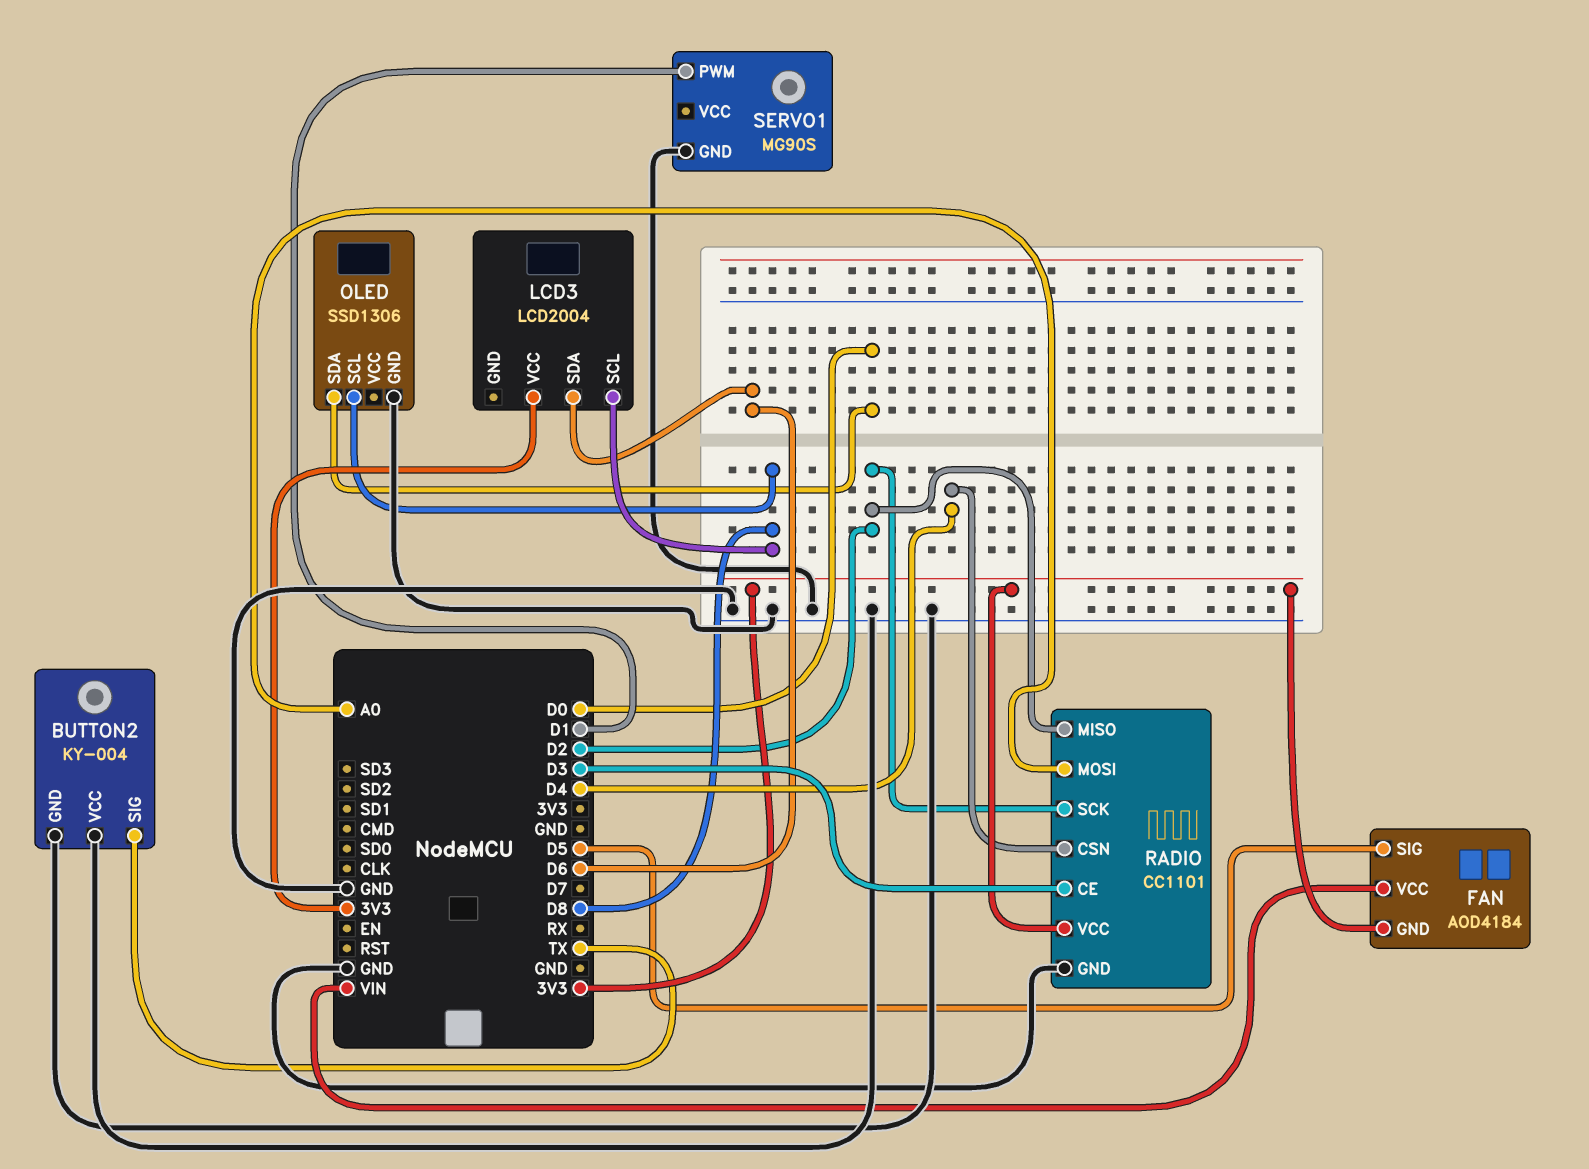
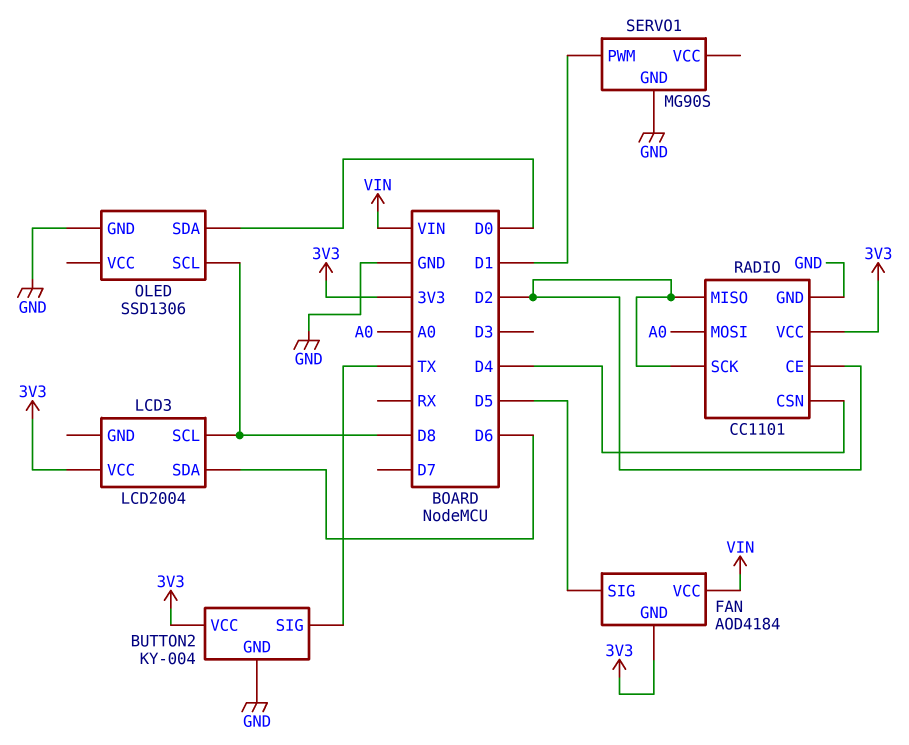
BUTTON2 pin VCC: GND -> 3V3
RADIO pin CE: D3 -> D2

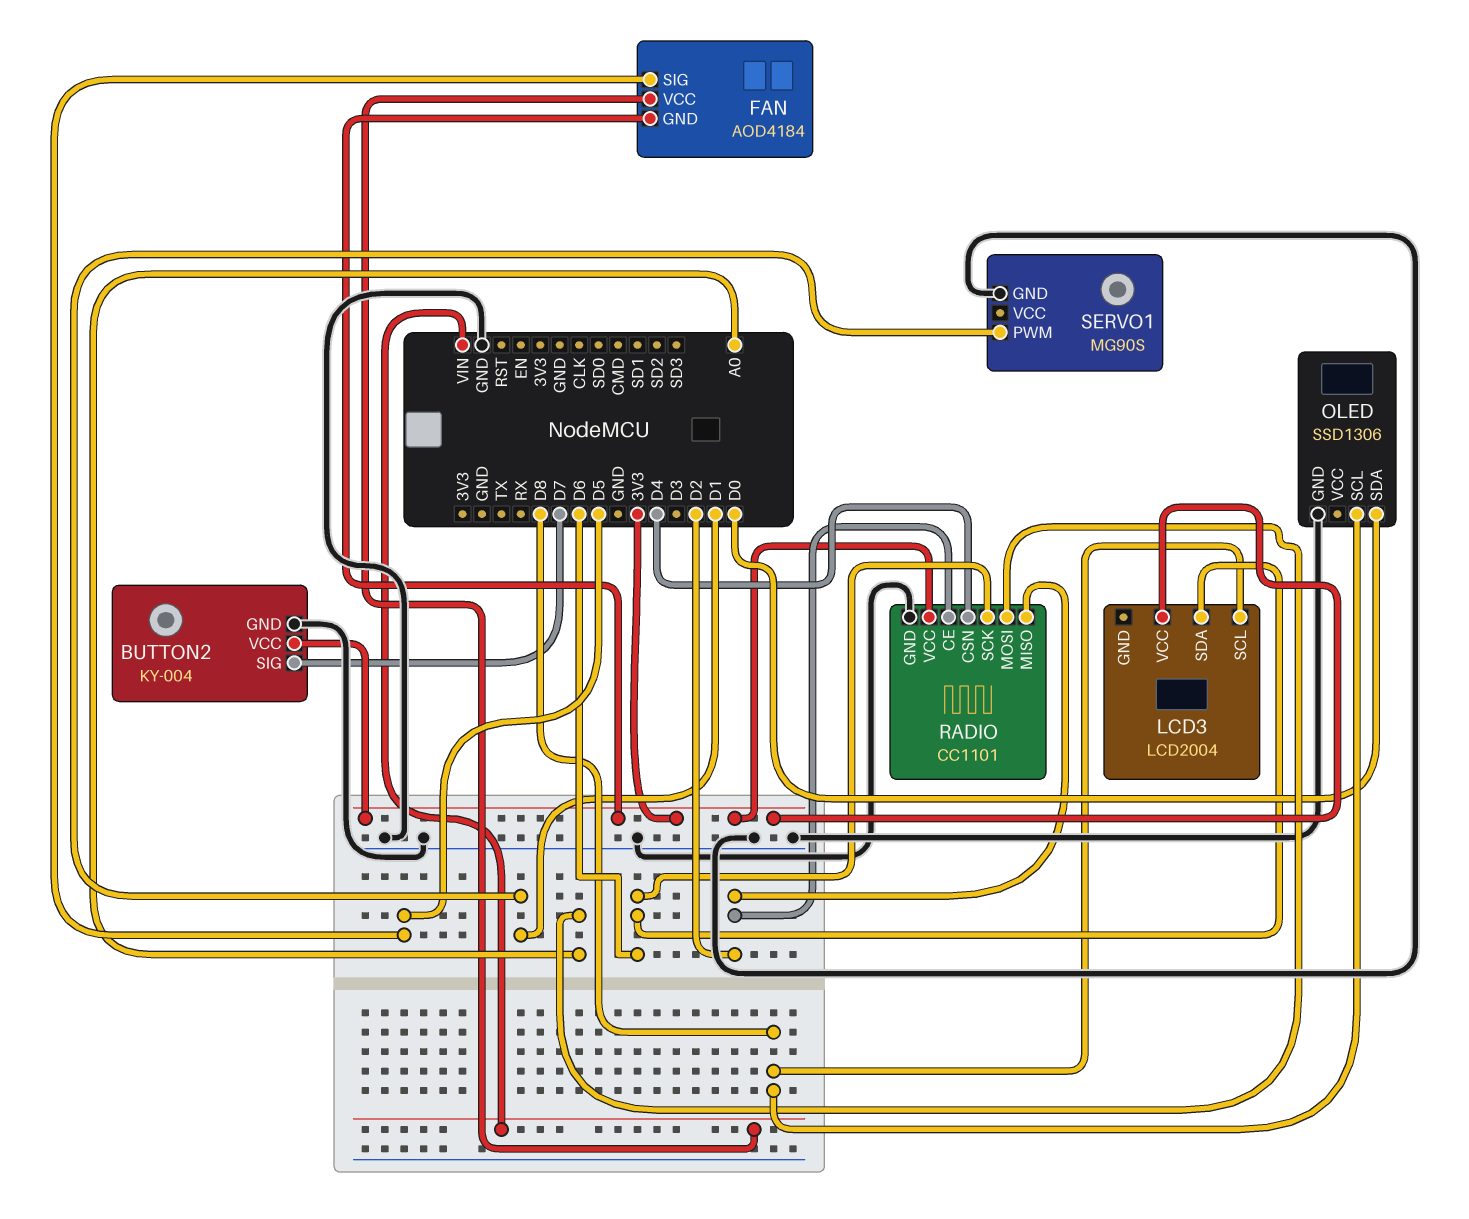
BUTTON2 pin SIG: TX -> D7
RADIO pin SCK: D2 -> D6

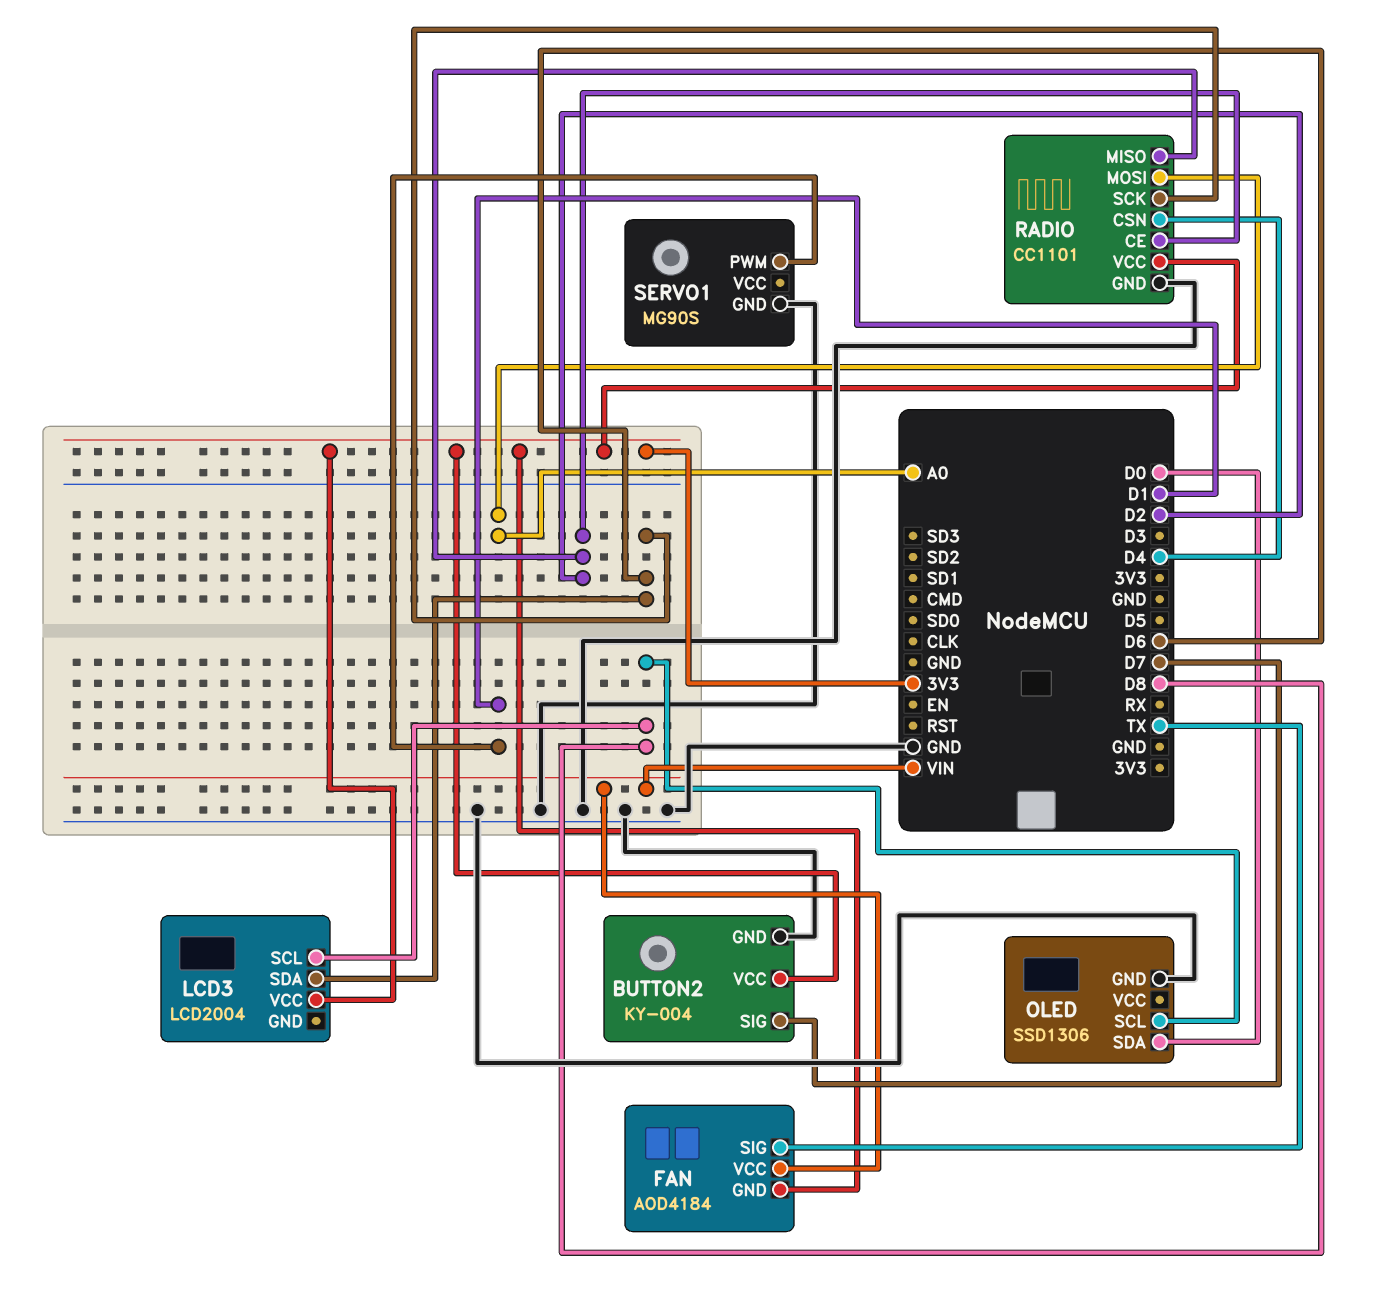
FAN pin SIG: D5 -> TX

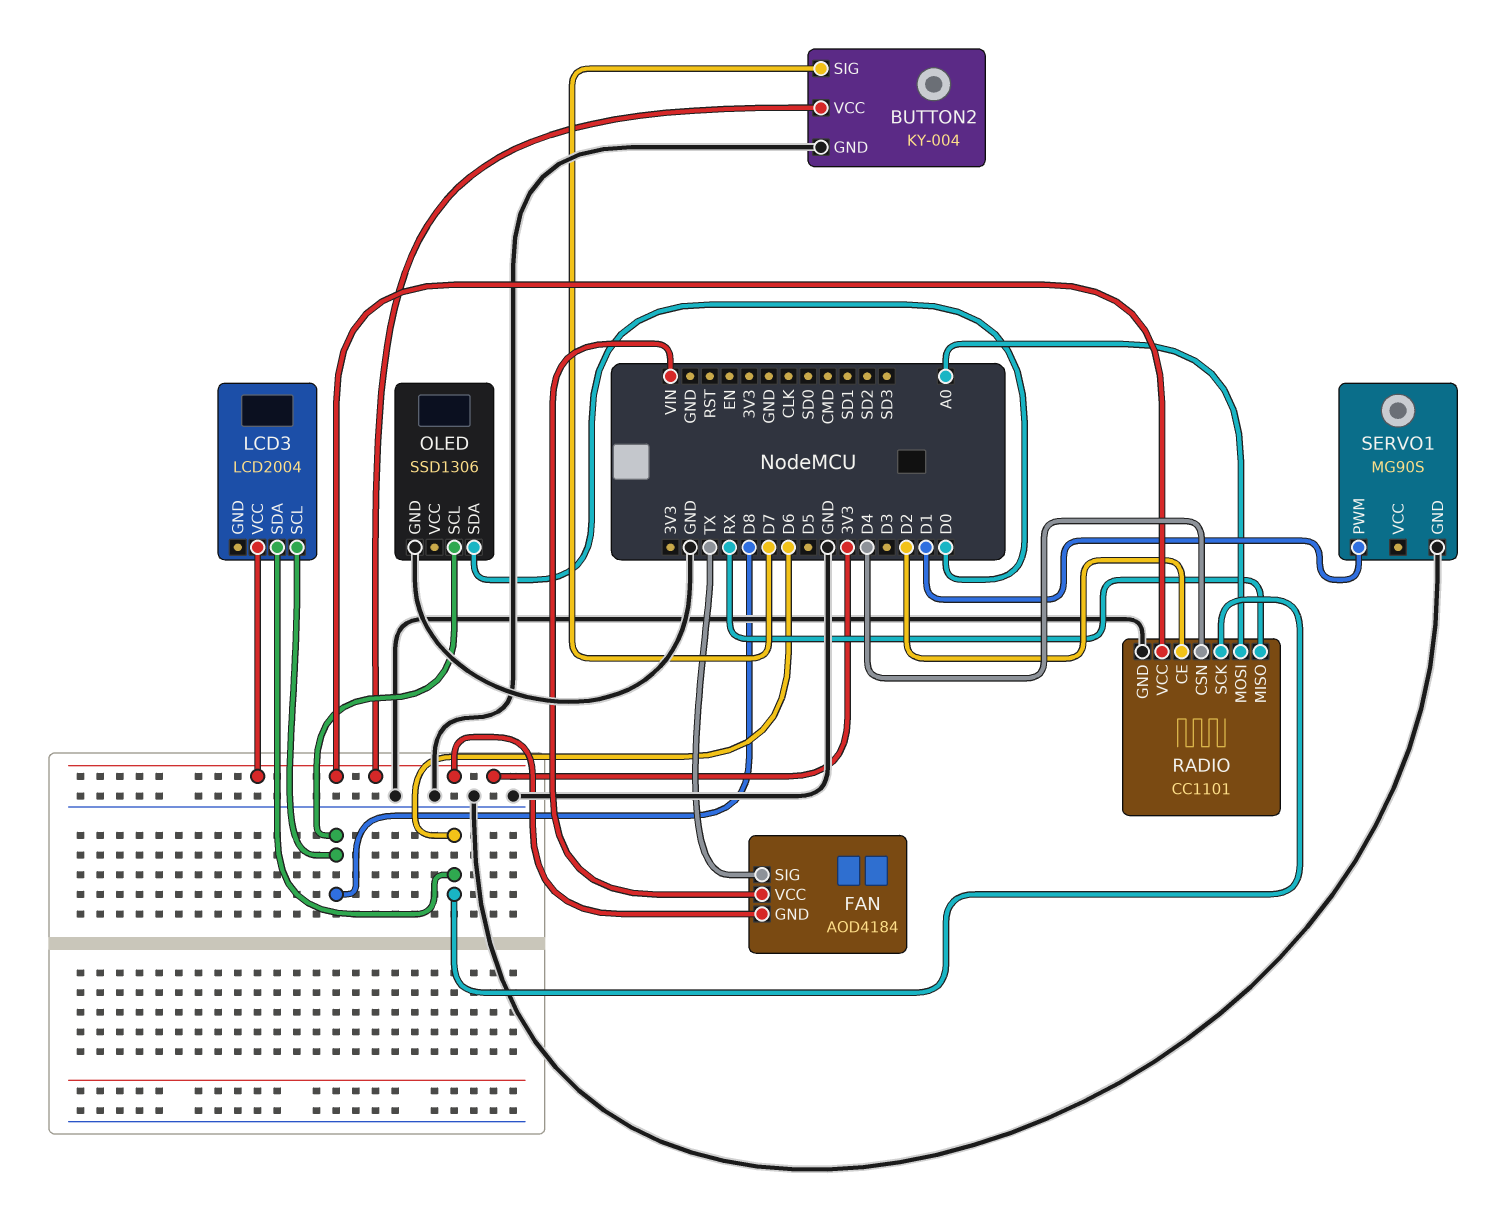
RADIO pin MISO: D2 -> RX

